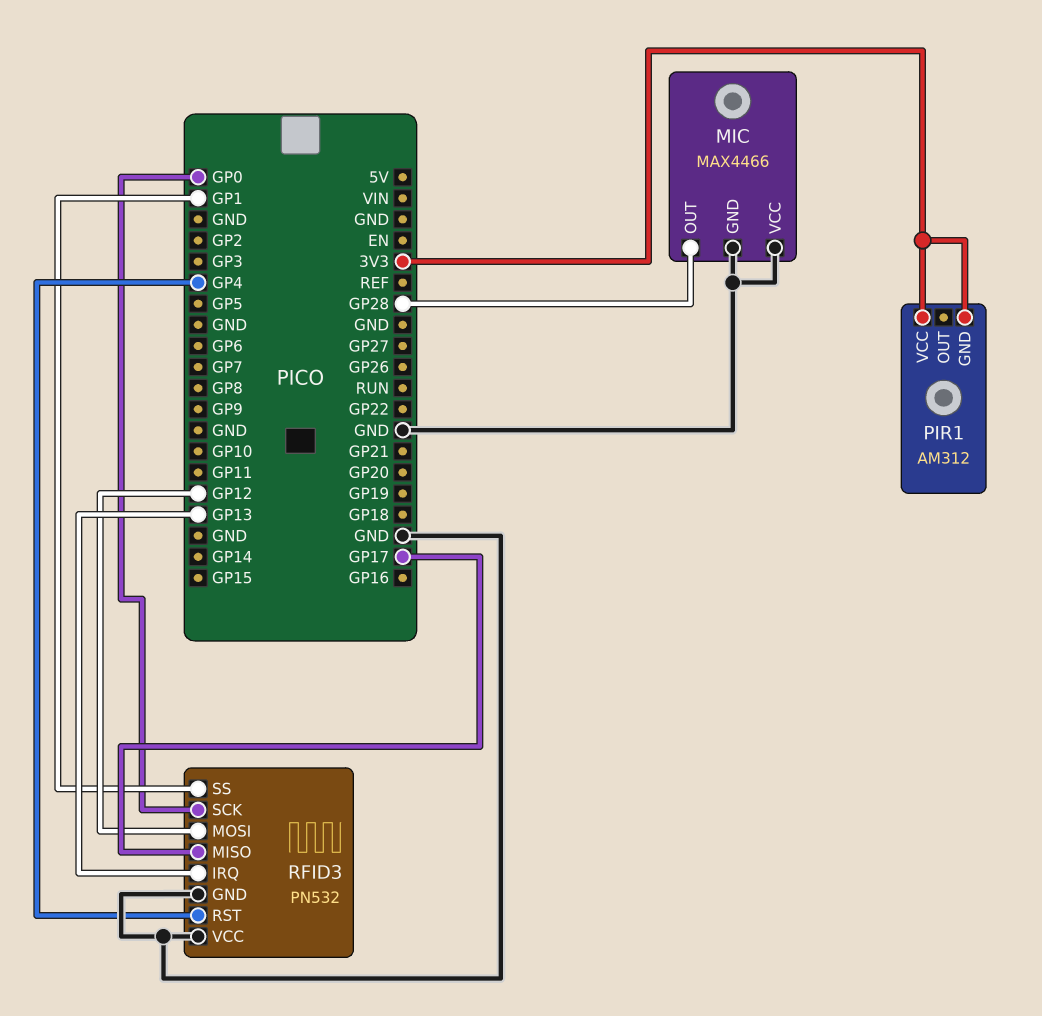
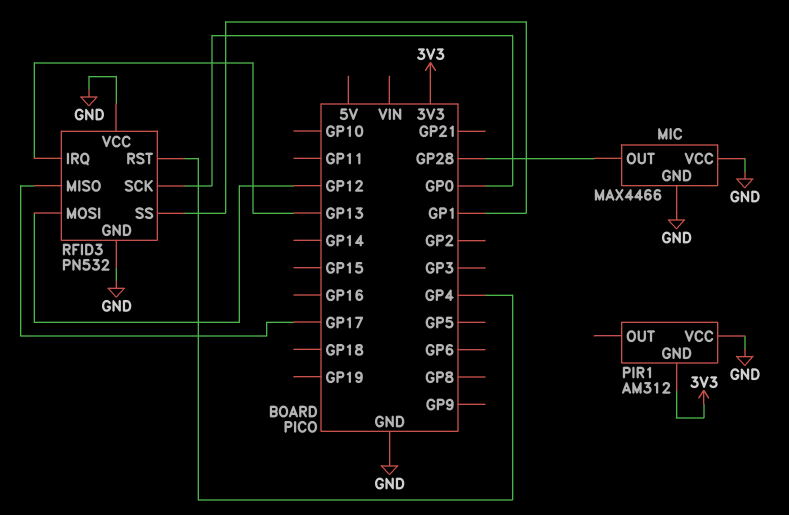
PIR1 pin VCC: 3V3 -> GND

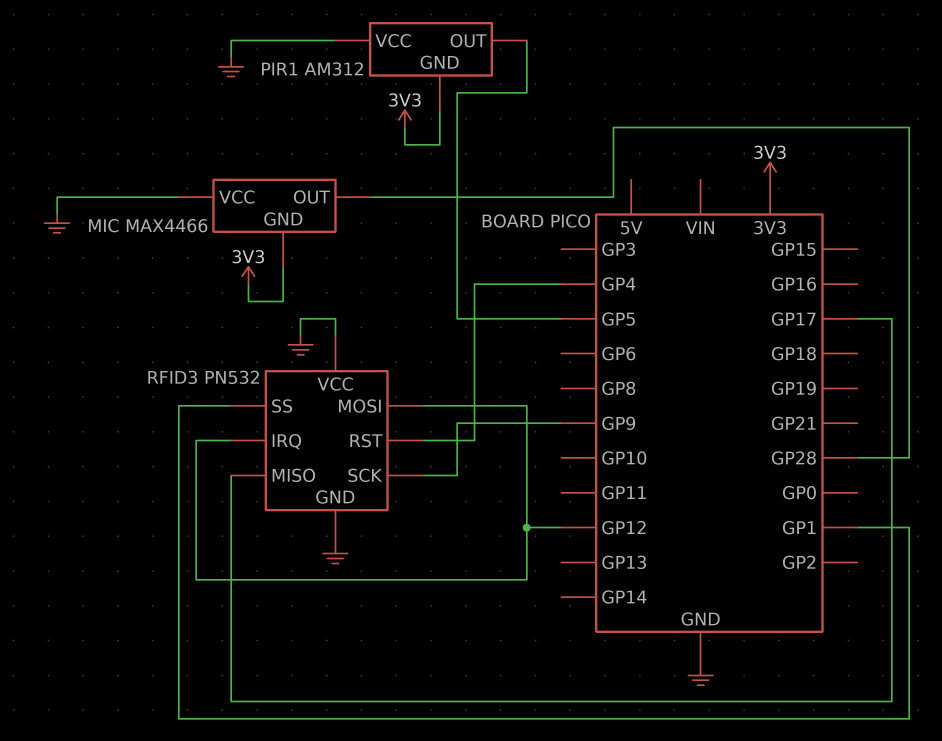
MIC pin GND: GND -> 3V3
PIR1 pin OUT: none -> GP5
RFID3 pin IRQ: GP13 -> GP12
RFID3 pin SCK: GP0 -> GP9

